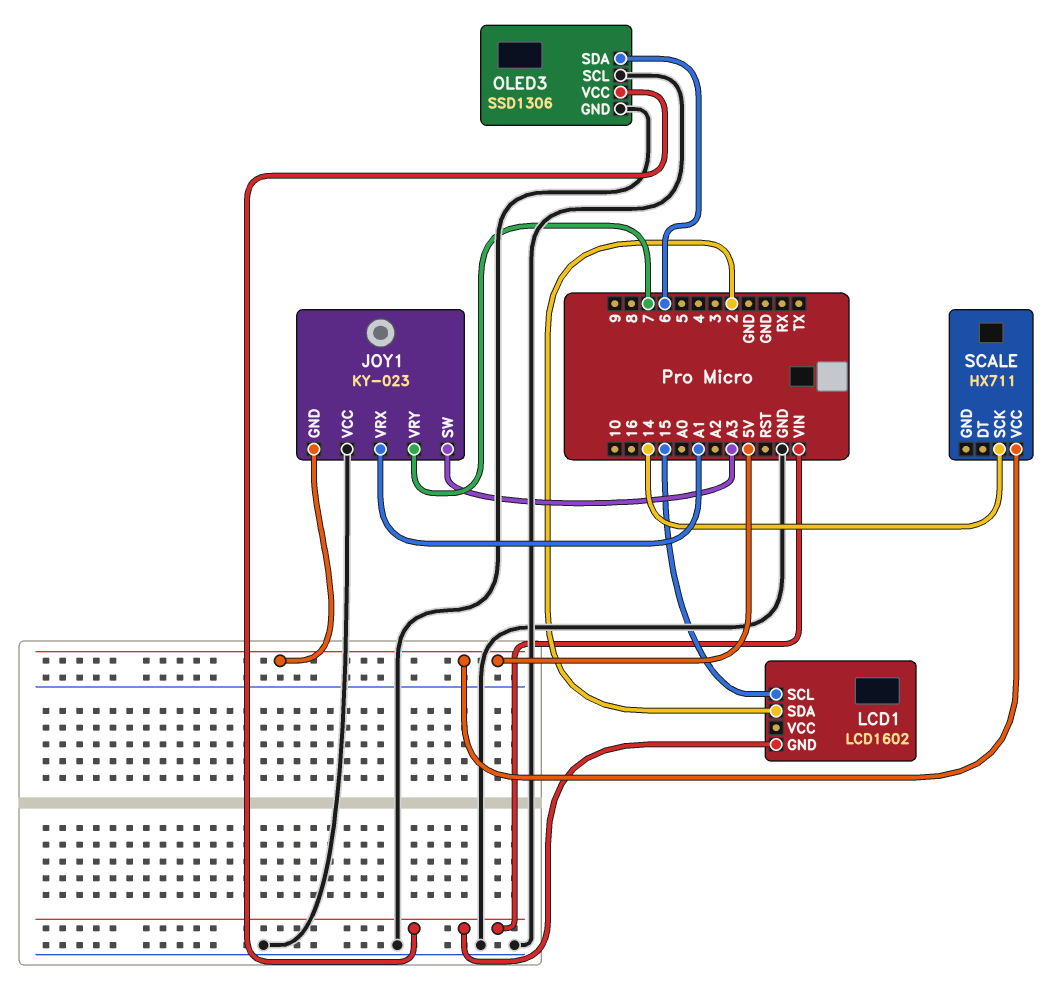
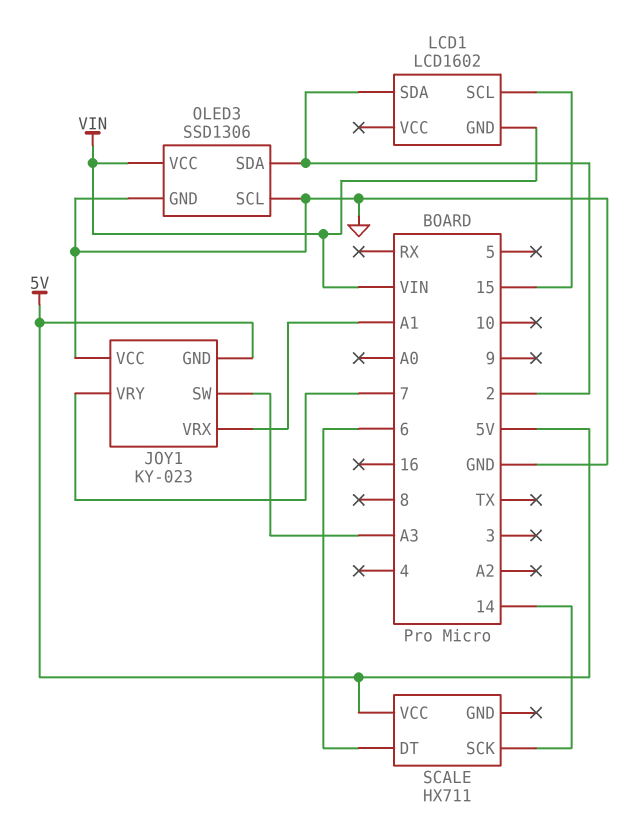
OLED3 pin SDA: 6 -> 2
SCALE pin DT: none -> 6

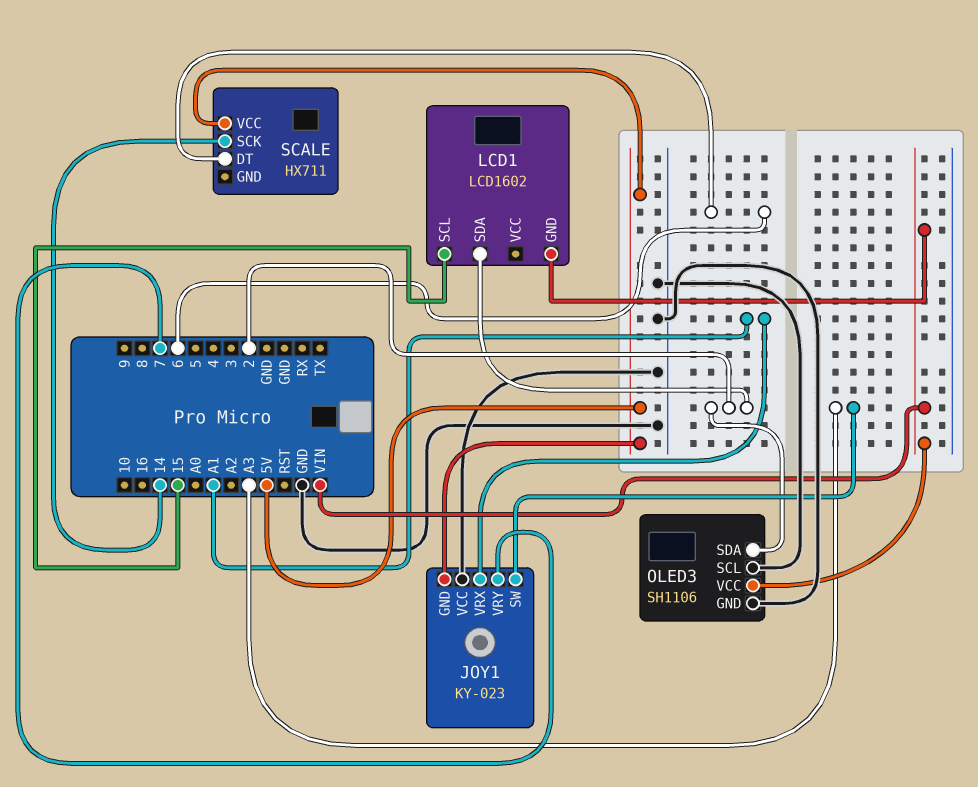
OLED3: SSD1306 -> SH1106

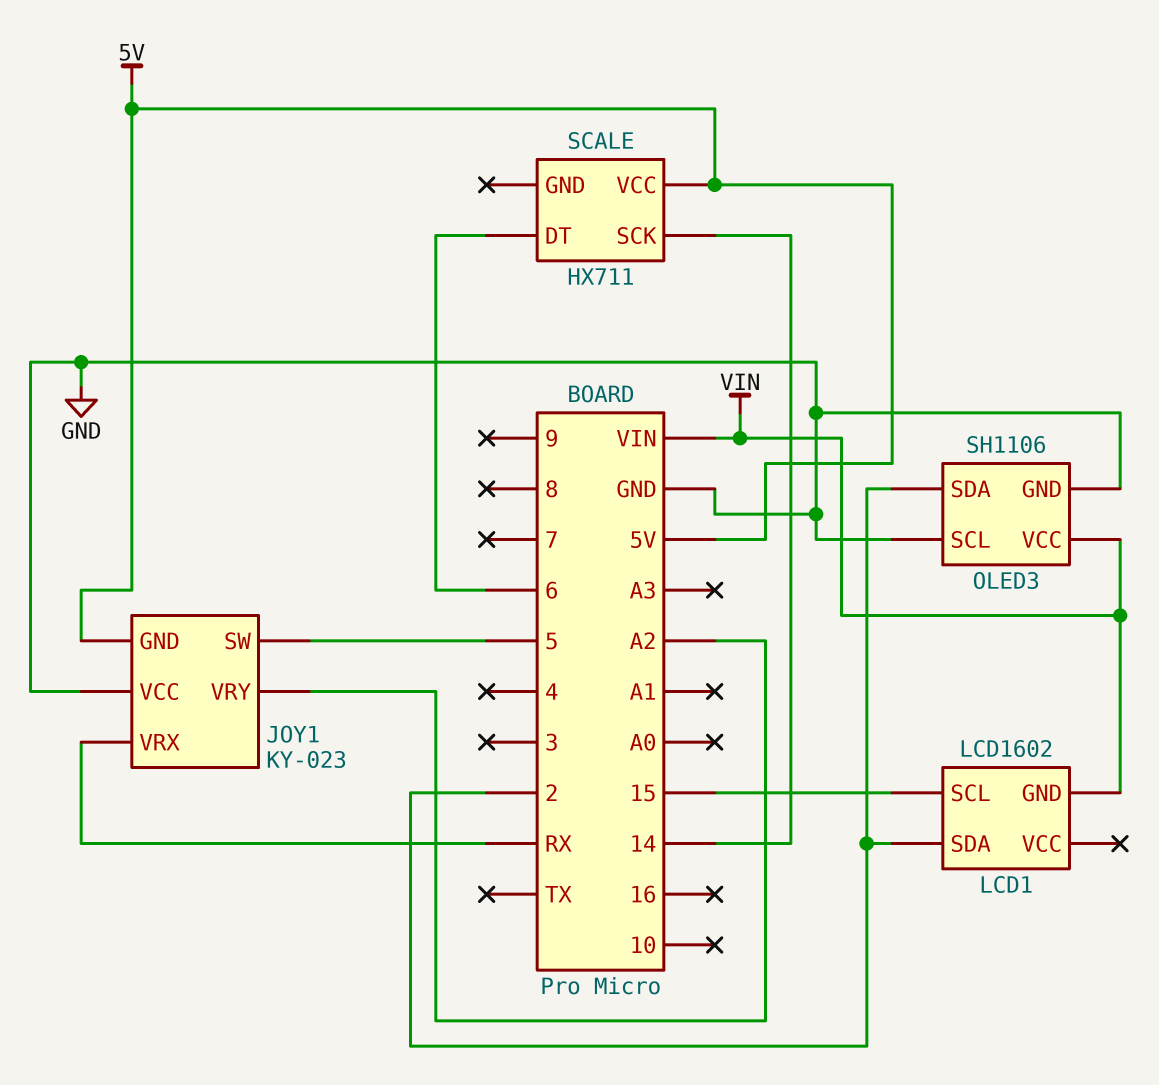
JOY1 pin SW: A3 -> 5
JOY1 pin VRX: A1 -> RX
JOY1 pin VRY: 7 -> A2

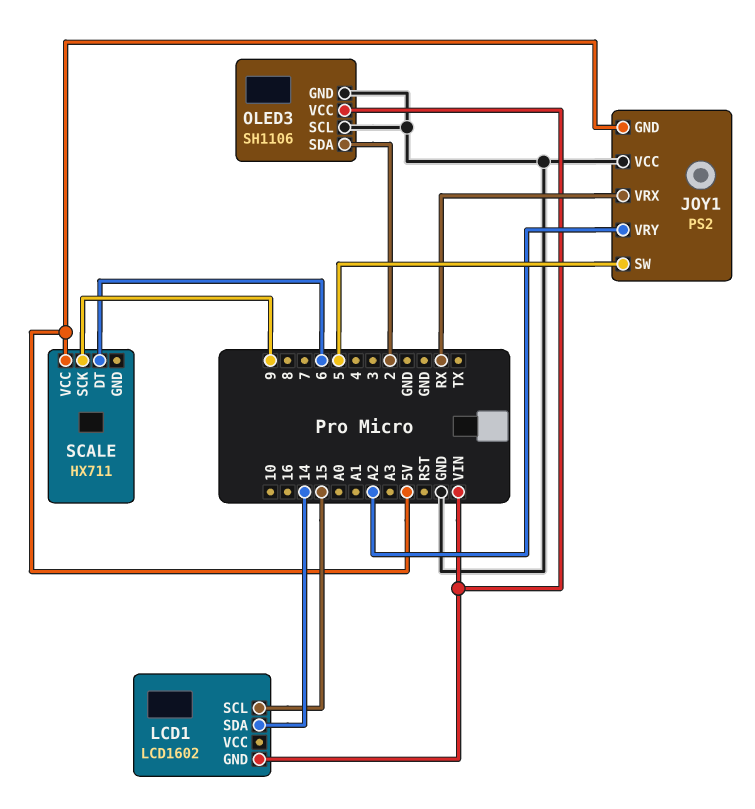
JOY1: KY-023 -> PS2
LCD1 pin SDA: 2 -> 14
SCALE pin SCK: 14 -> 9

